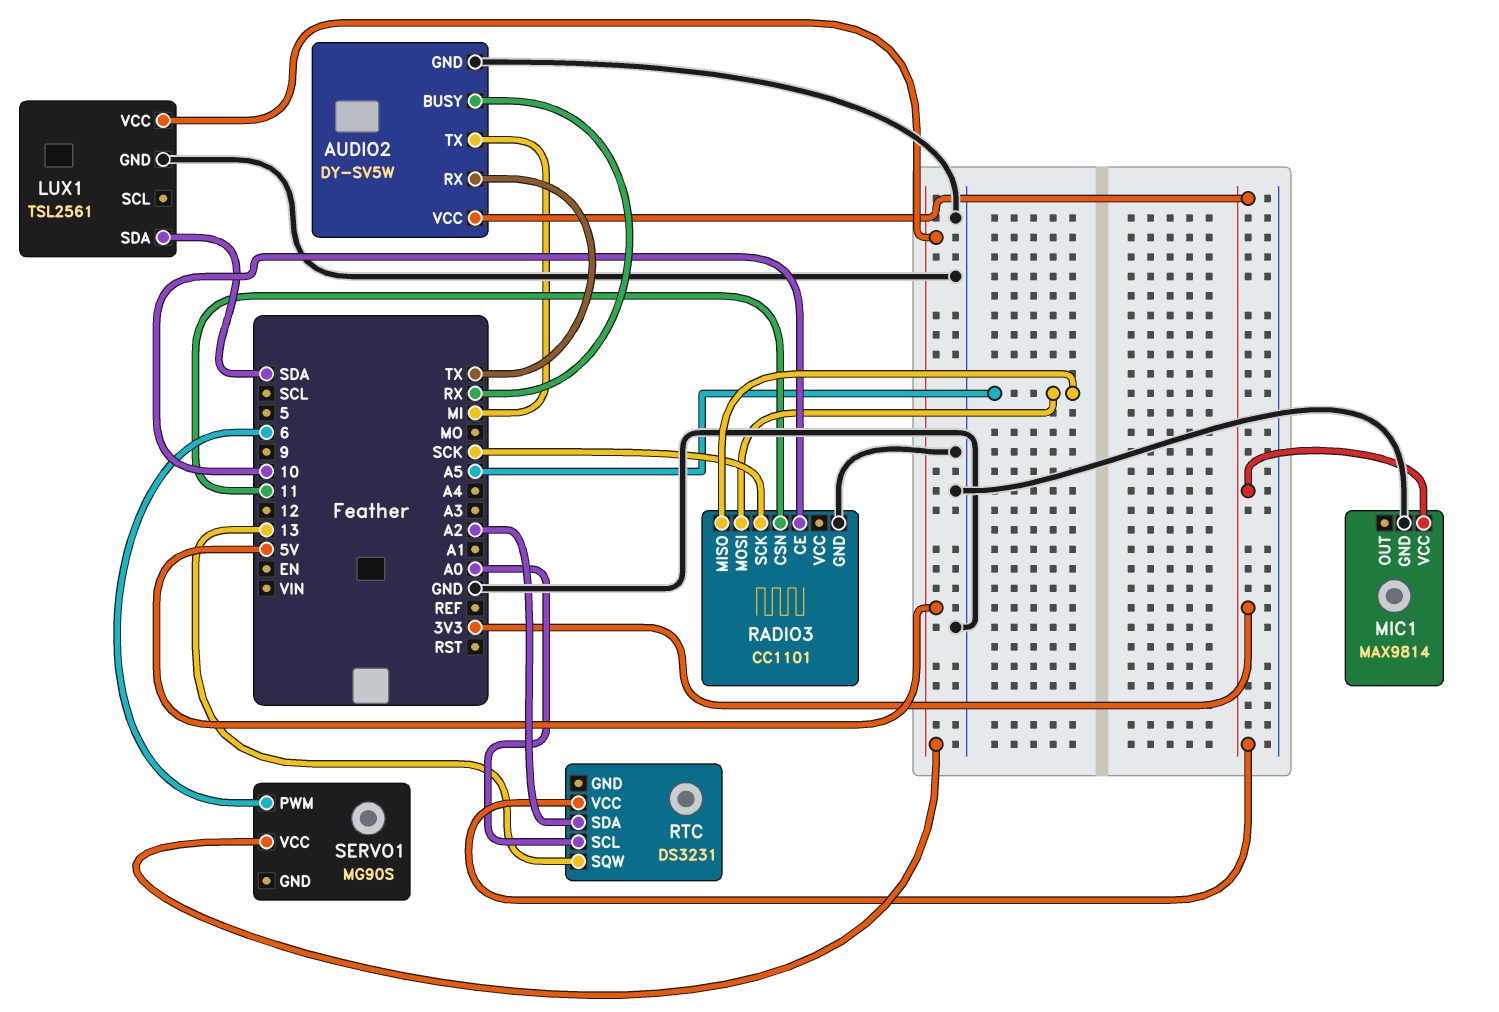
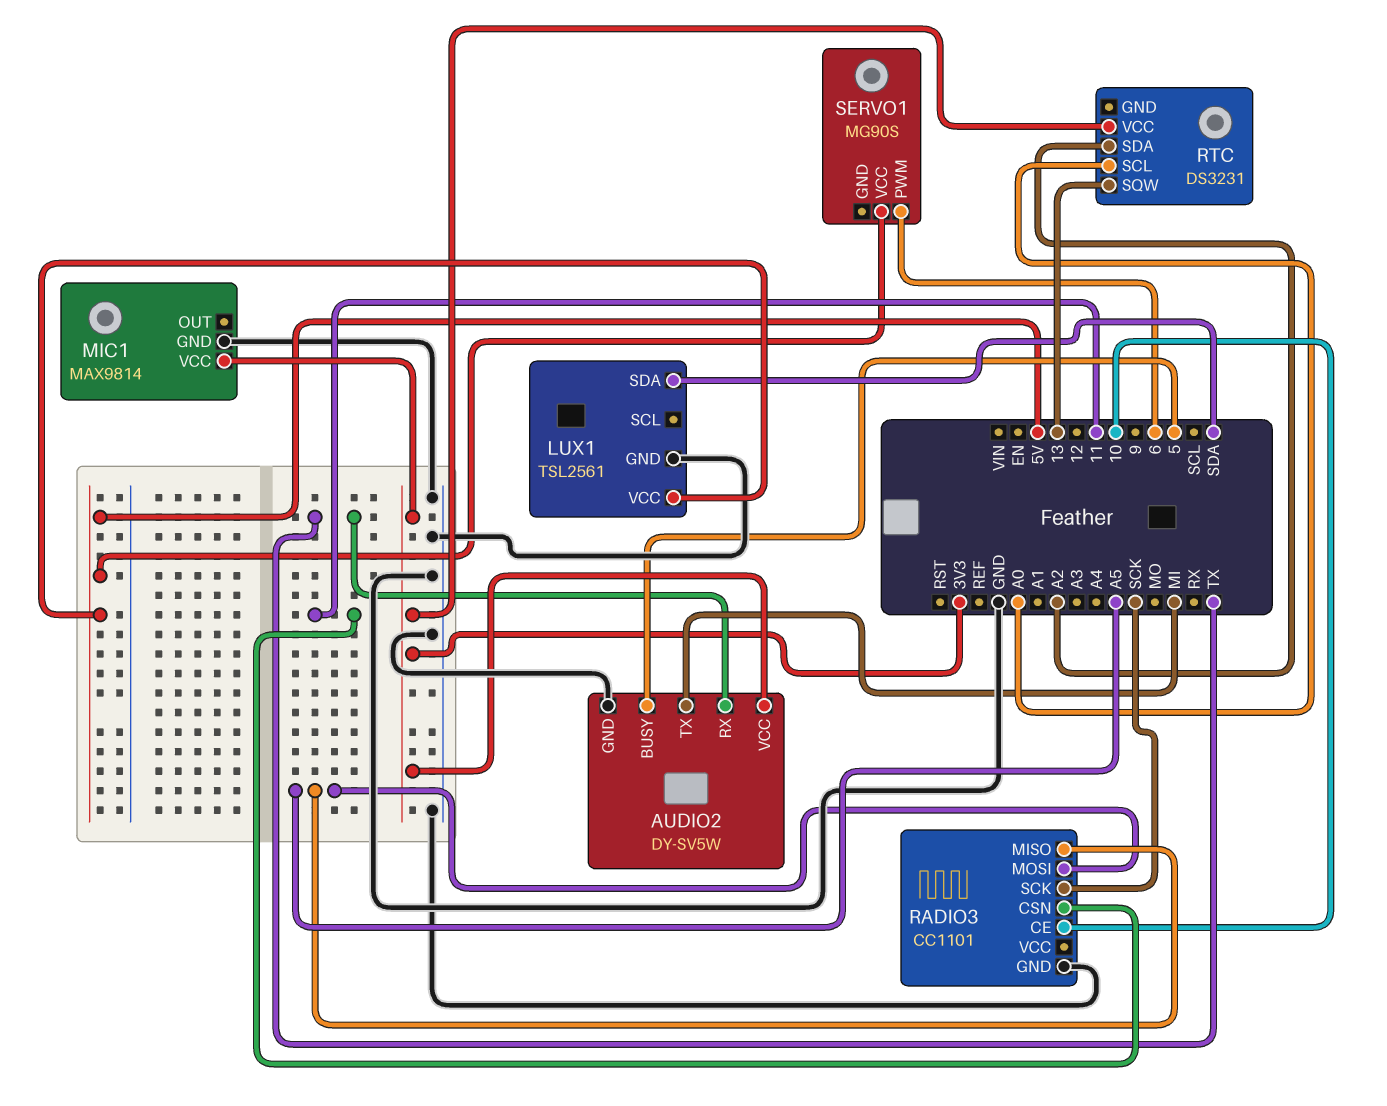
AUDIO2 pin BUSY: RX -> 5

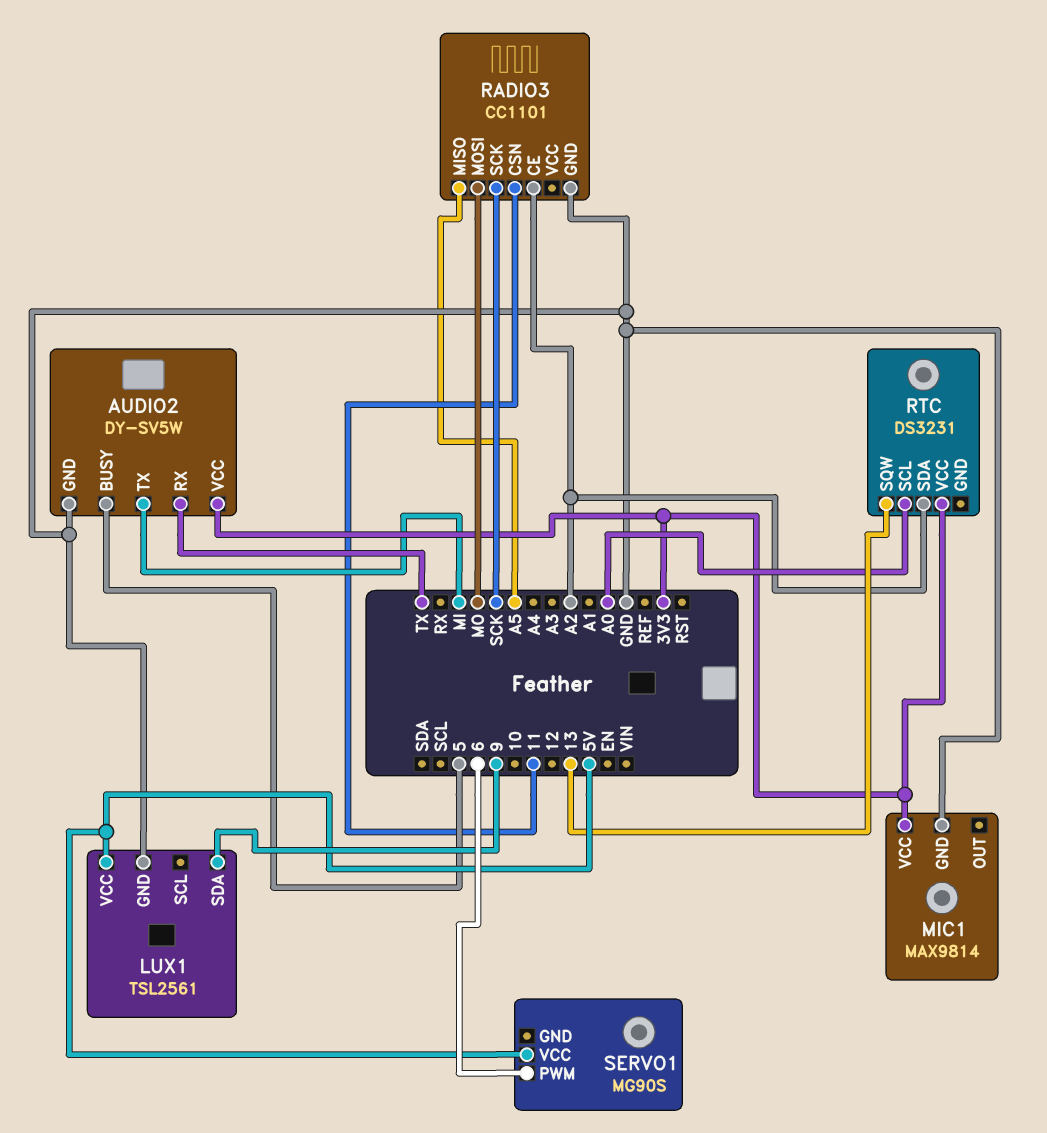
LUX1 pin SDA: SDA -> 9
RADIO3 pin CE: 10 -> A2
RADIO3 pin MOSI: A5 -> MO

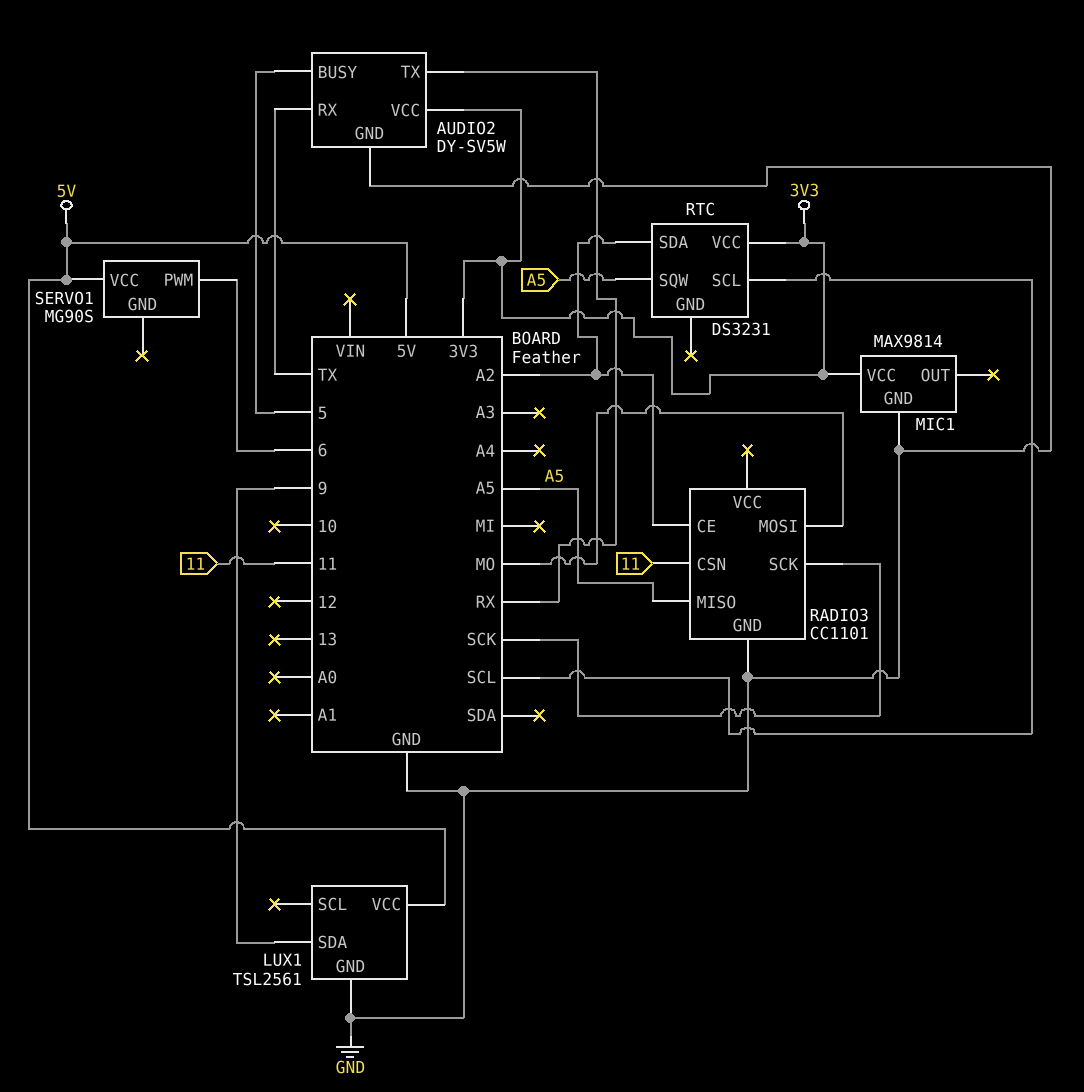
AUDIO2 pin TX: MI -> RX
RTC pin SCL: A0 -> SCL
RTC pin SQW: 13 -> A5

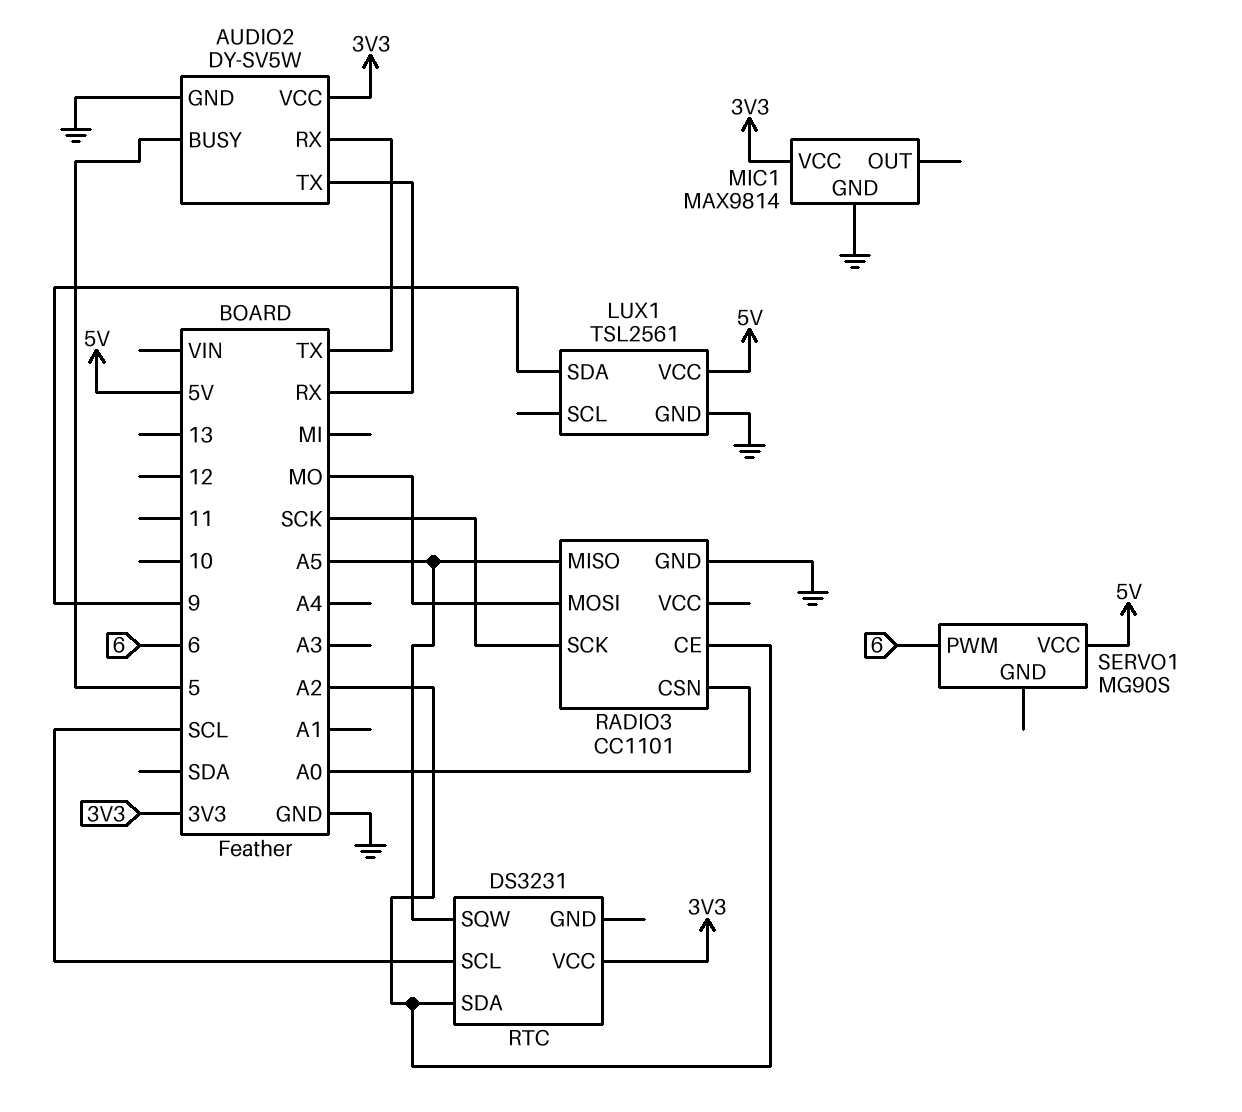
RADIO3 pin CSN: 11 -> A0

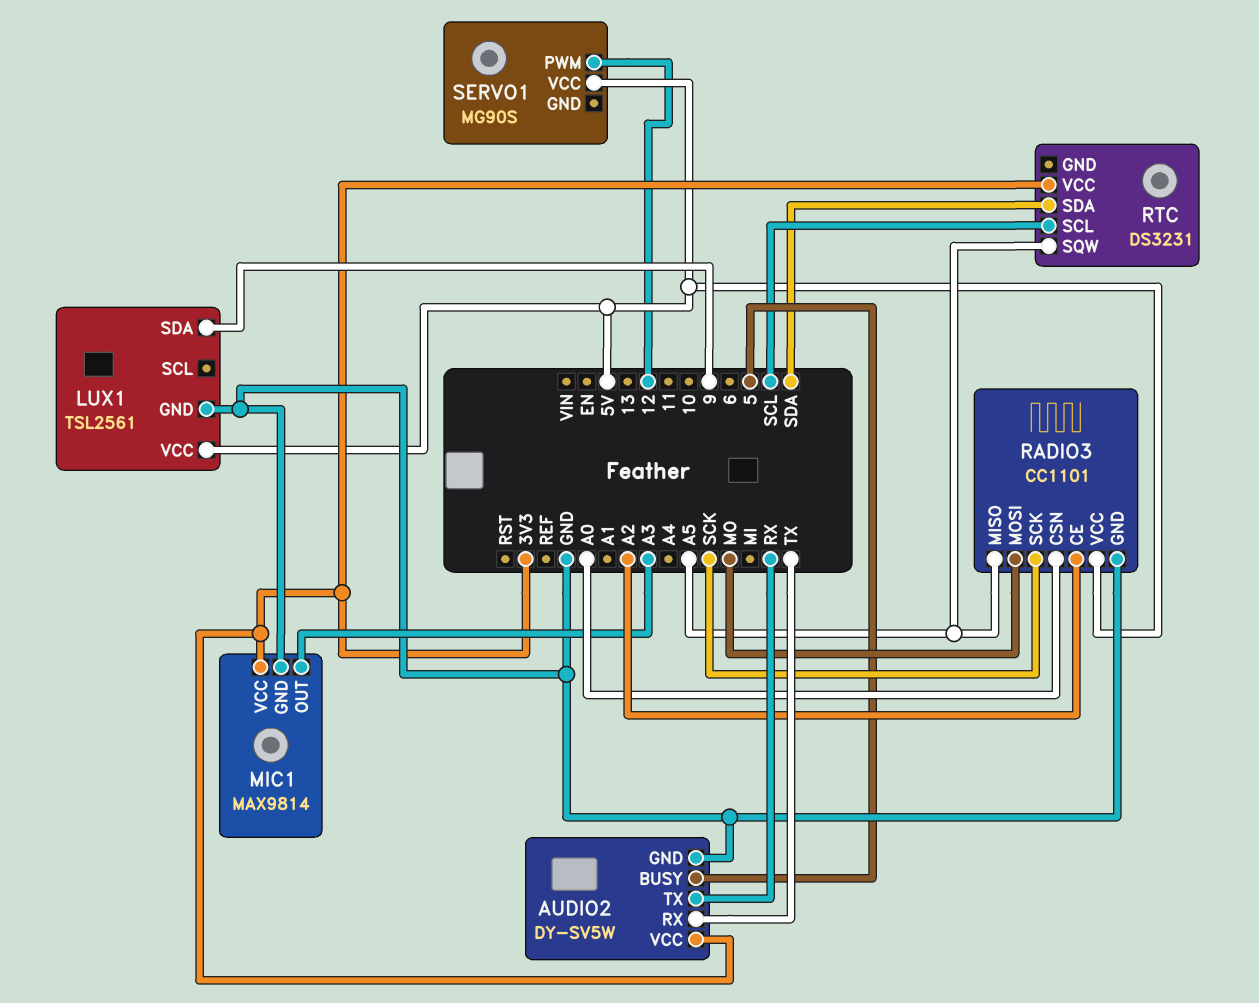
MIC1 pin OUT: none -> A3
RADIO3 pin VCC: none -> 5V
RTC pin SDA: A2 -> SDA
SERVO1 pin PWM: 6 -> 12

